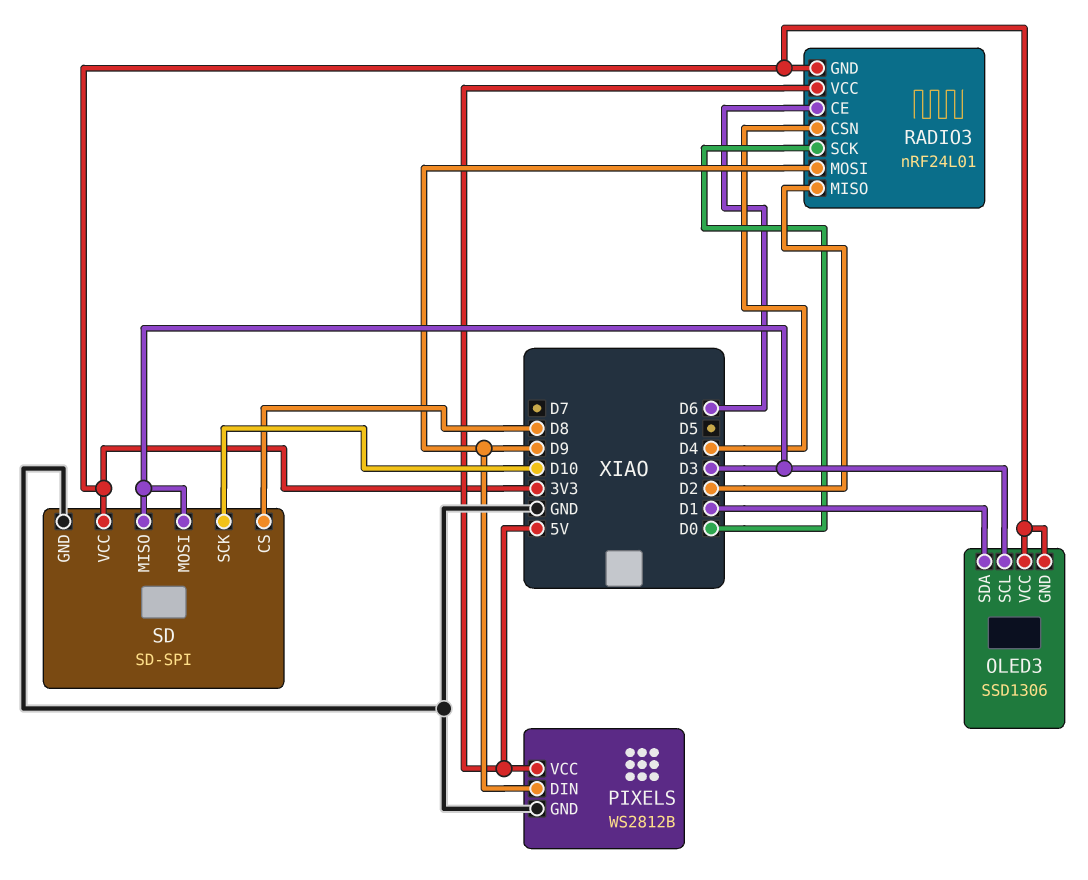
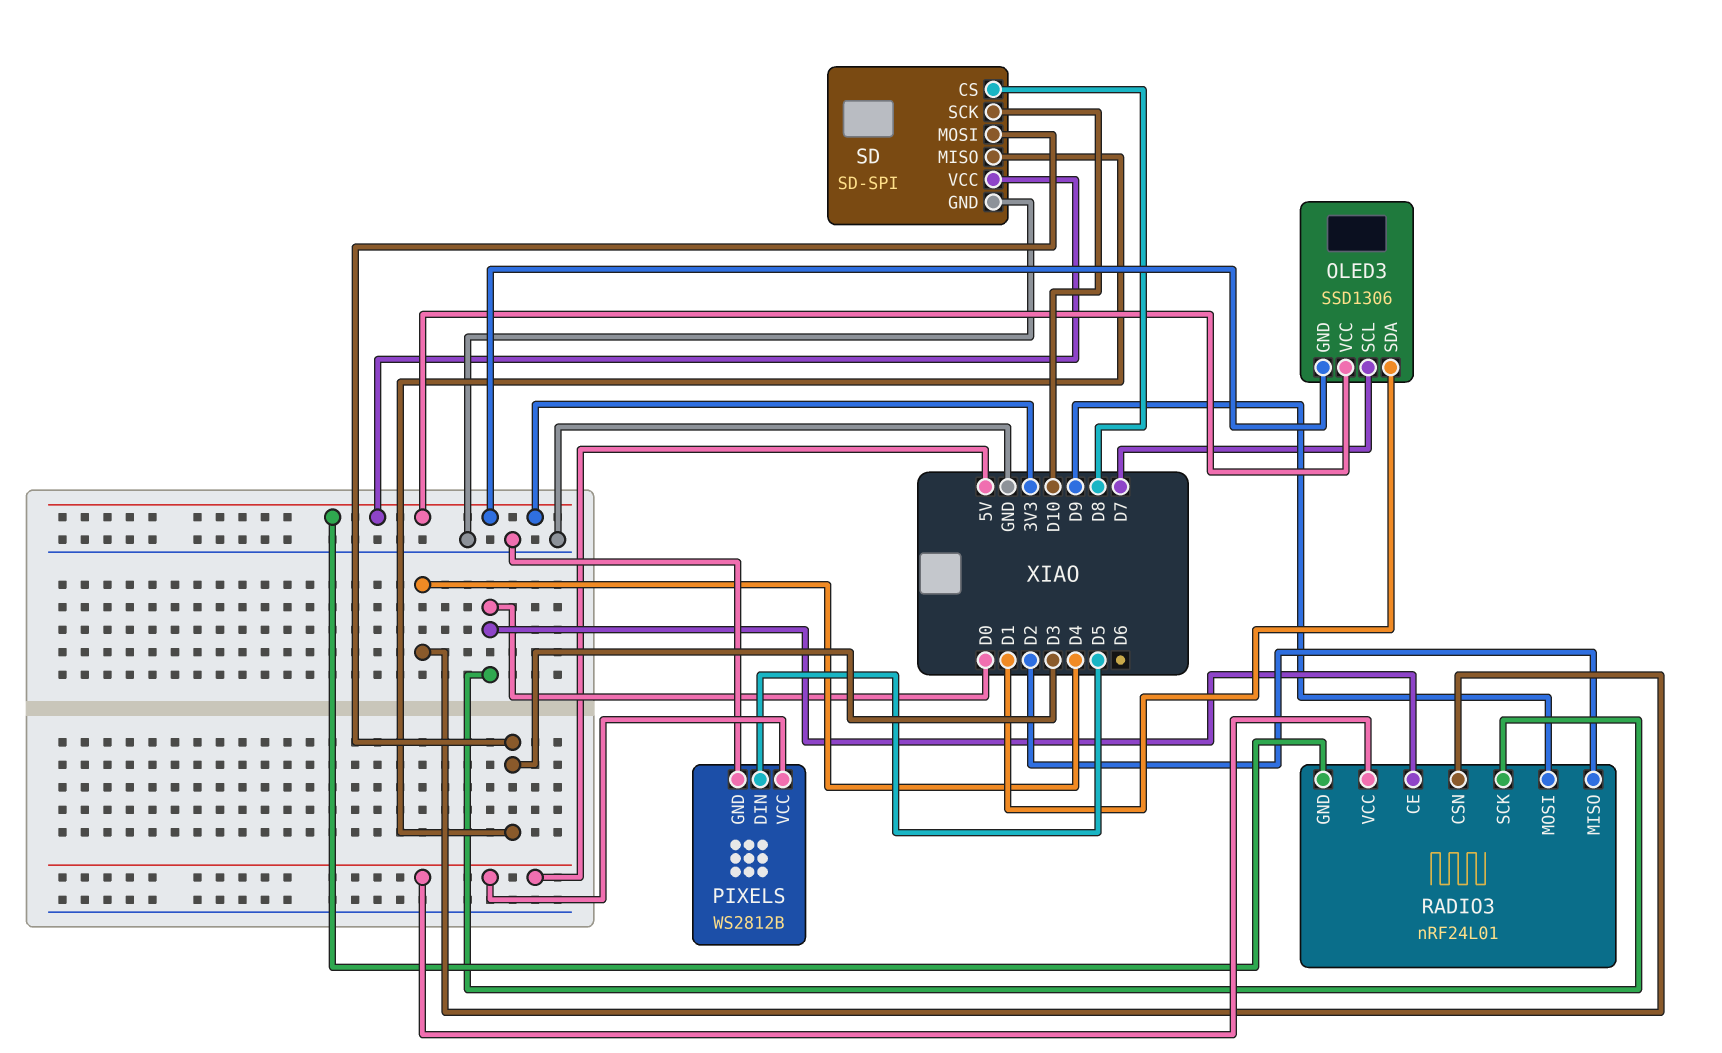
OLED3 pin SCL: D3 -> D7
PIXELS pin DIN: D9 -> D5
RADIO3 pin CE: D6 -> D0

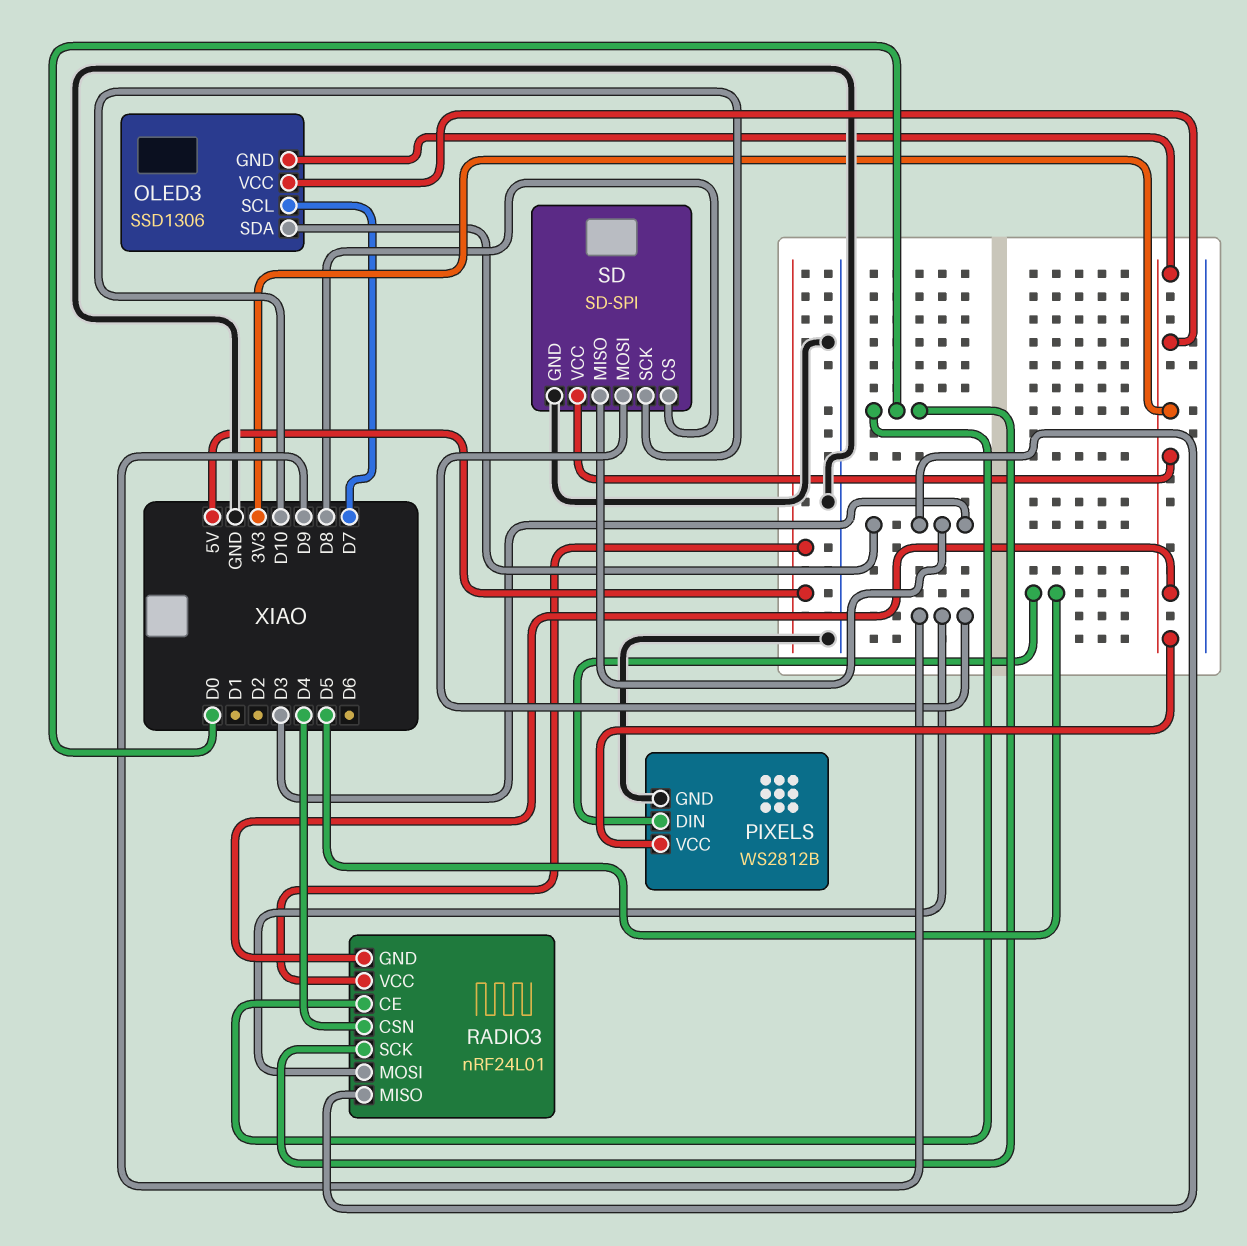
OLED3 pin SDA: D1 -> D3
PIXELS pin VCC: 5V -> 3V3
RADIO3 pin MISO: D2 -> D3
SD pin MOSI: D3 -> D9

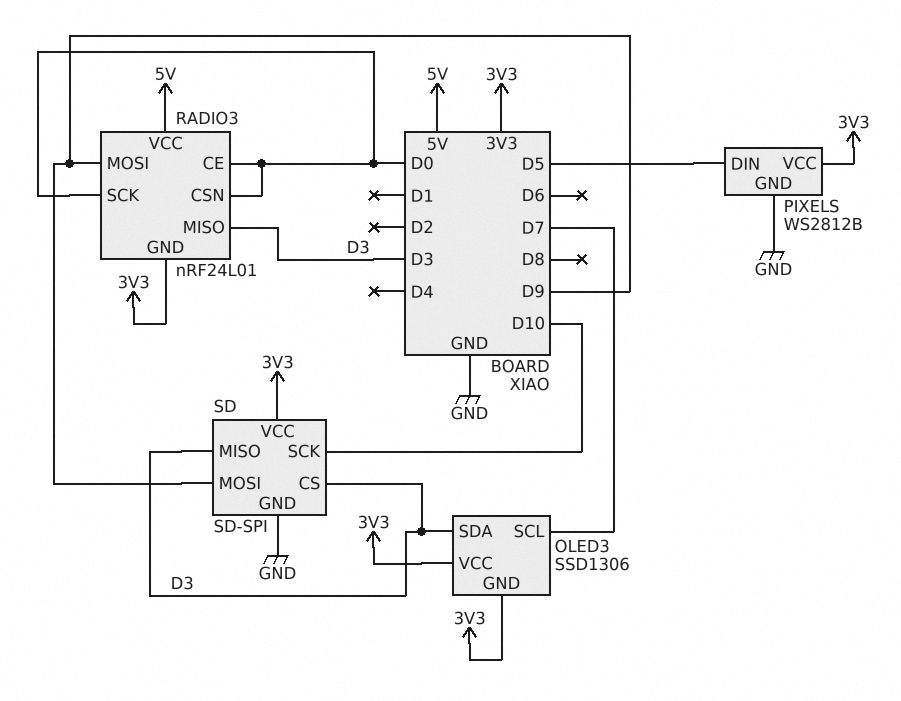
RADIO3 pin CSN: D4 -> D0
SD pin CS: D8 -> D3

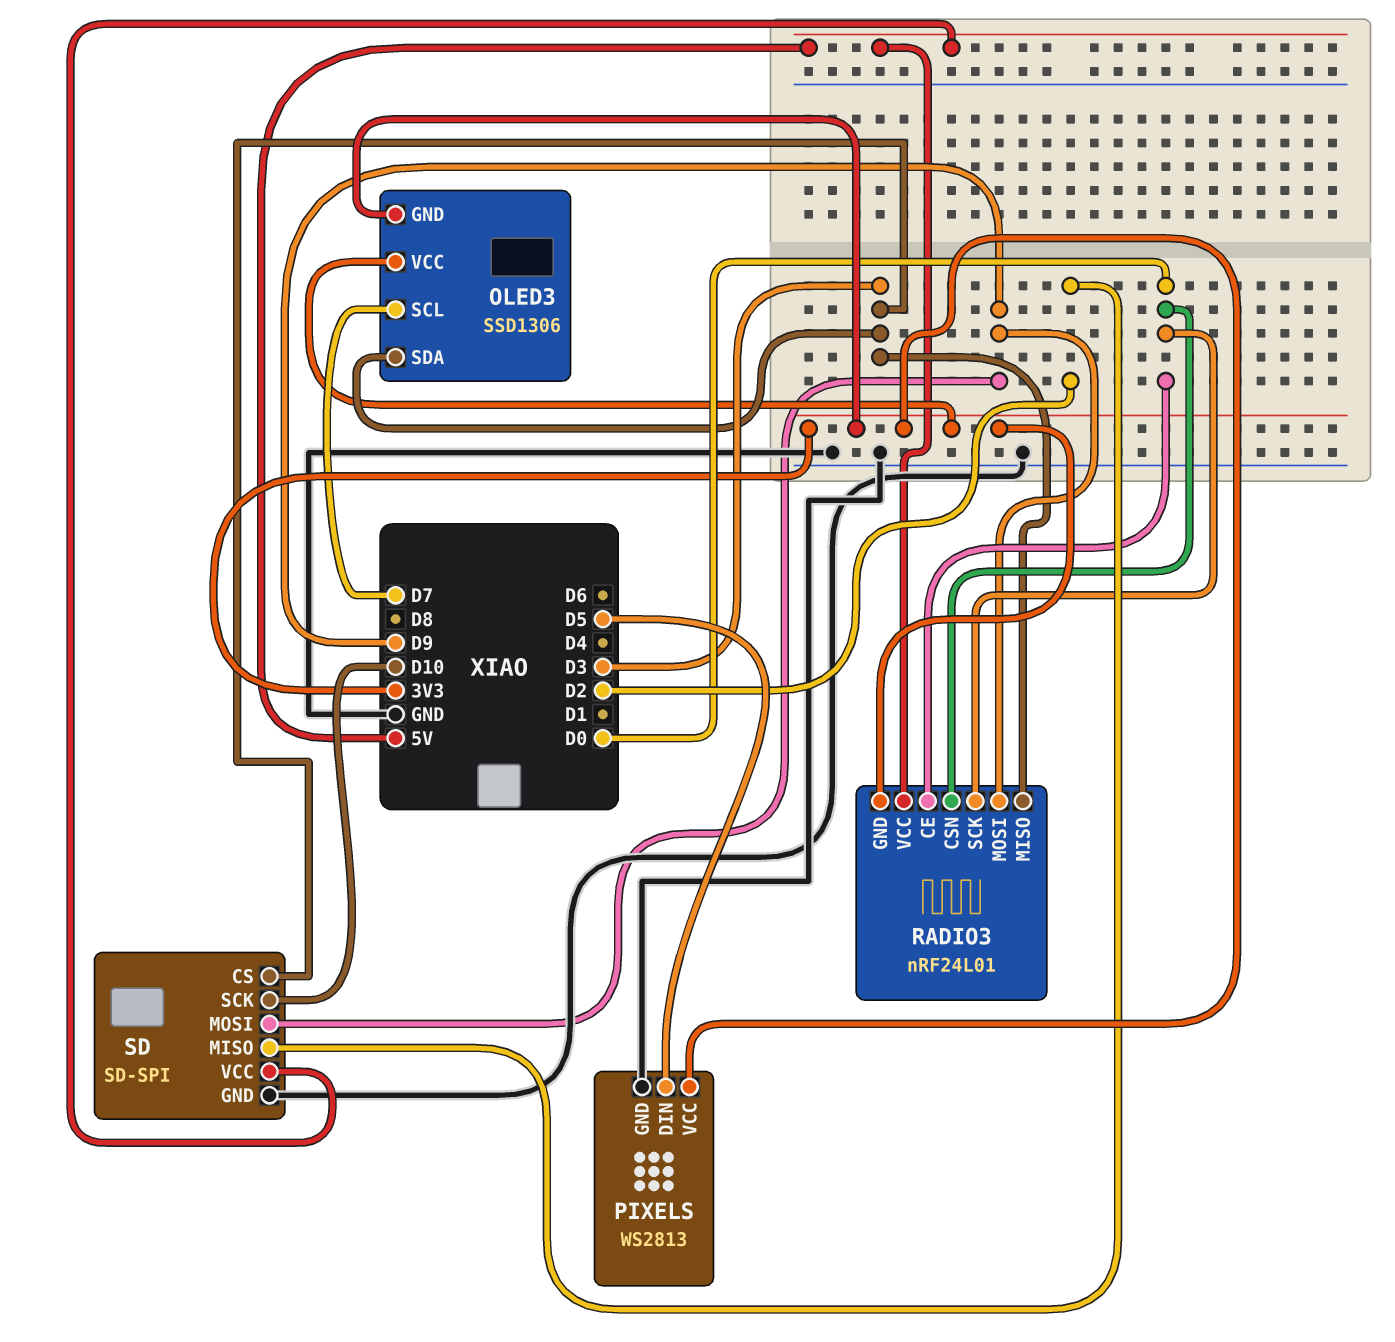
PIXELS: WS2812B -> WS2813
SD pin MISO: D3 -> D2
SD pin VCC: 3V3 -> 5V

